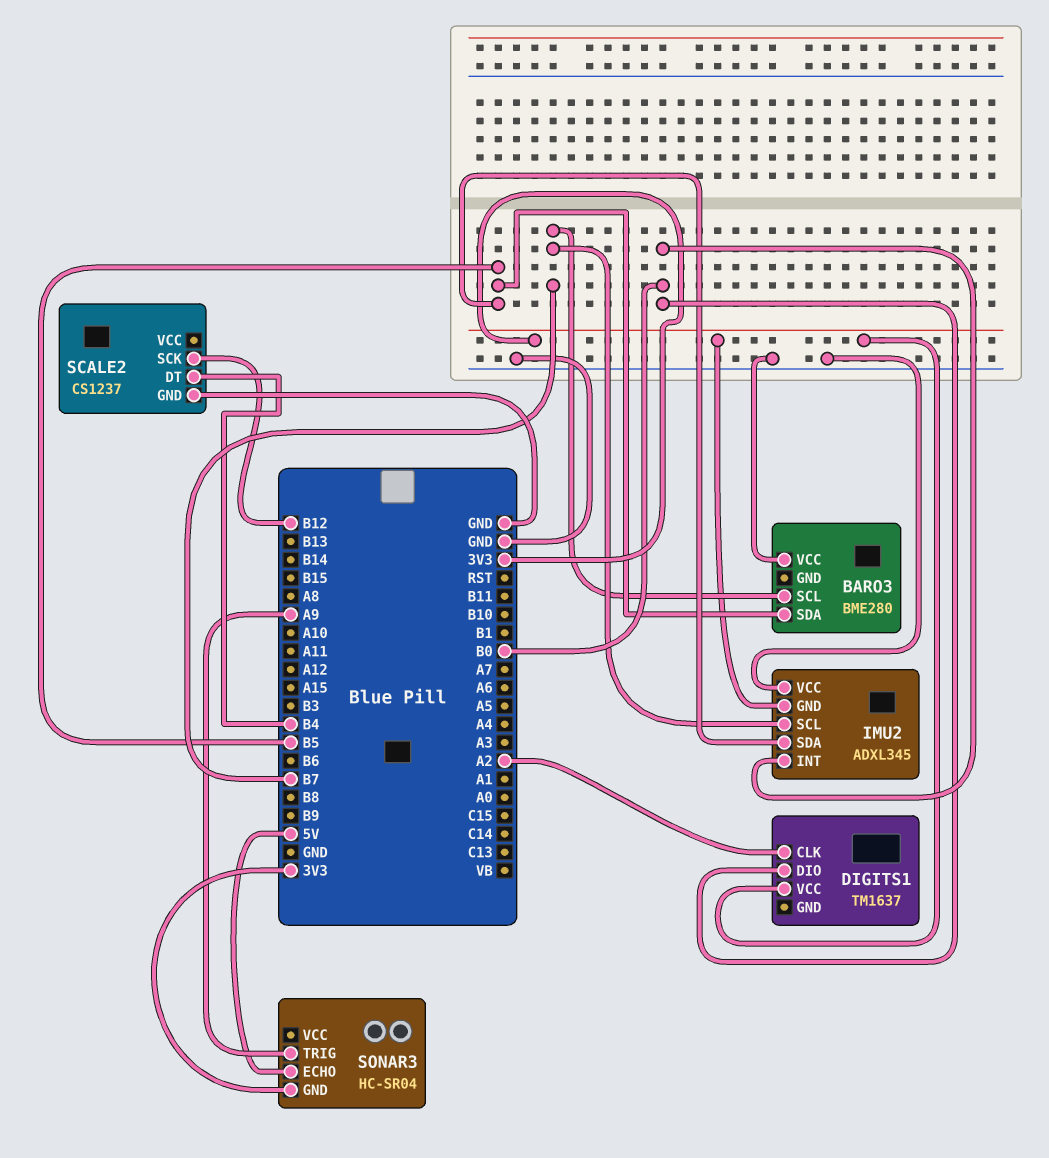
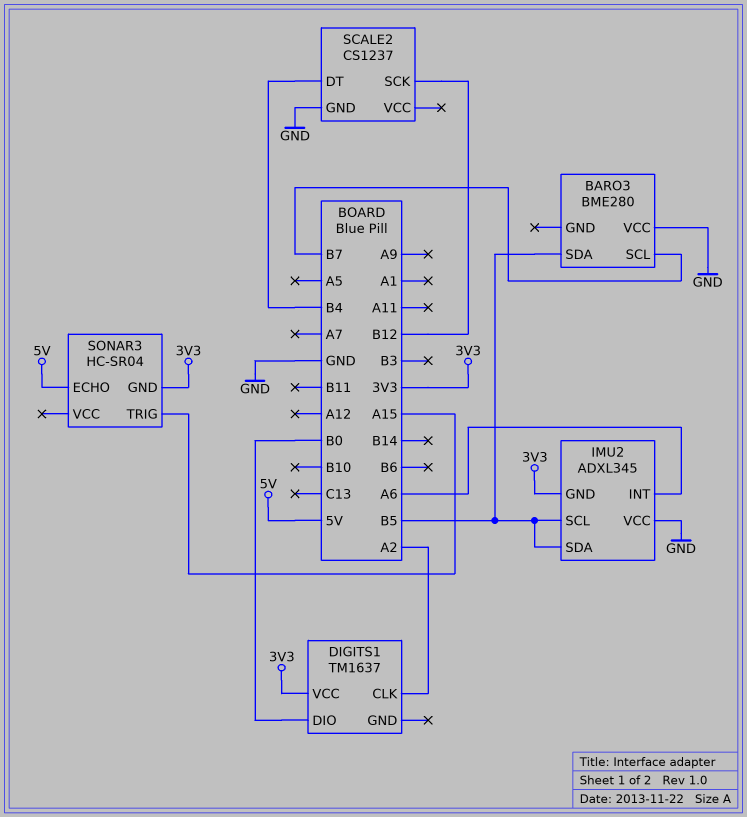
IMU2 pin INT: B0 -> A6
IMU2 pin SCL: B7 -> B5
SONAR3 pin TRIG: A9 -> A15

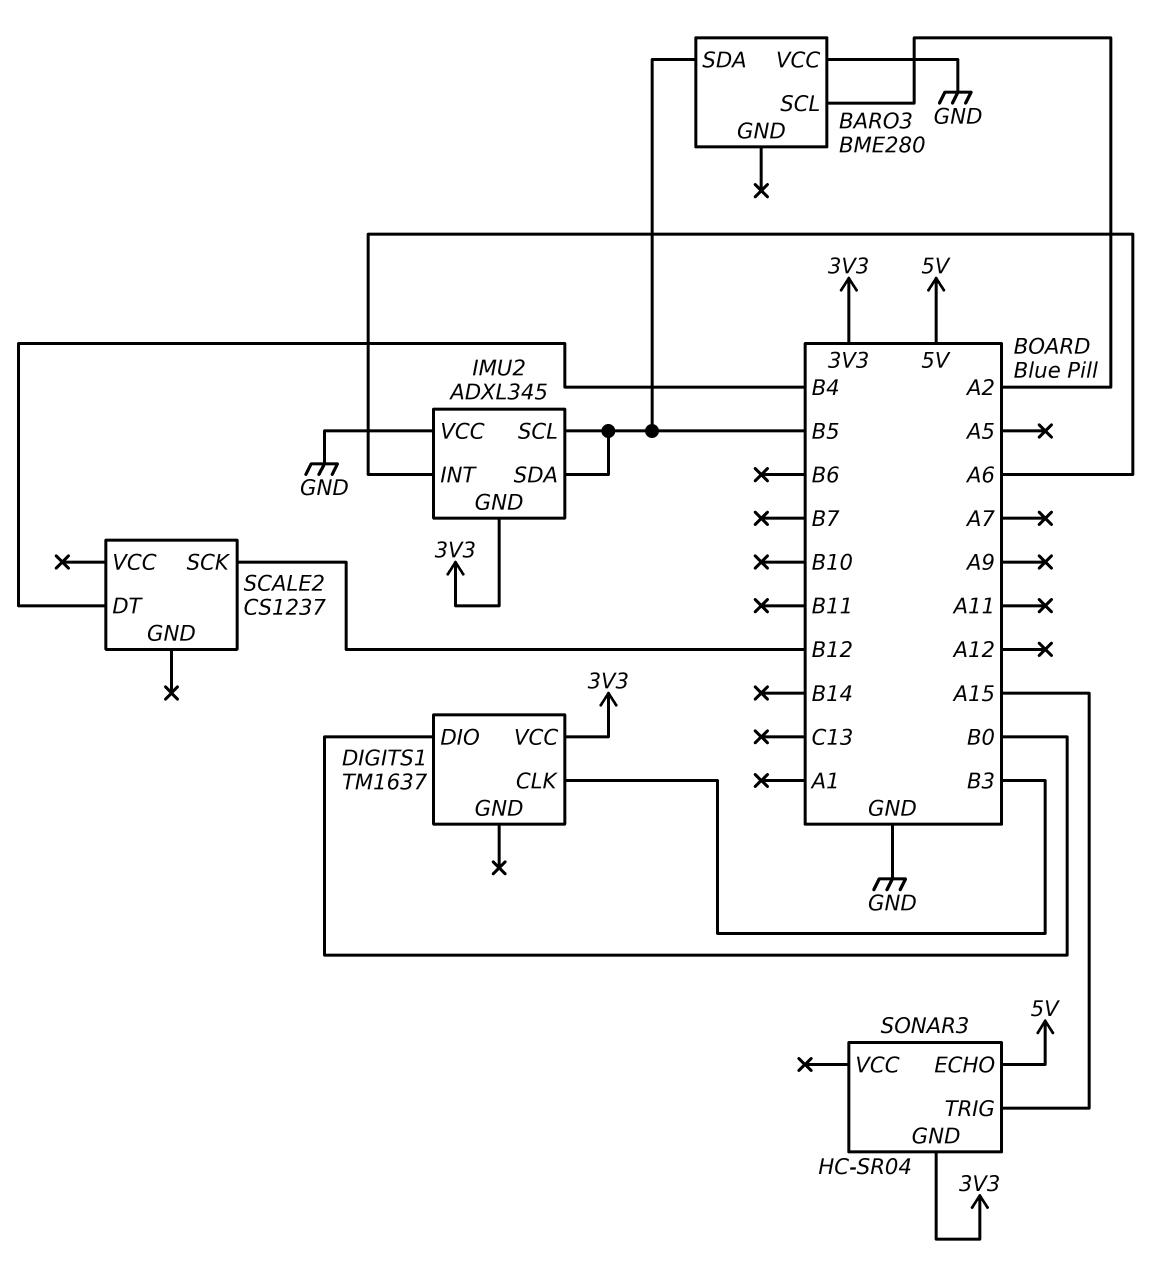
BARO3 pin SCL: B7 -> A2
DIGITS1 pin CLK: A2 -> B3
SCALE2 pin GND: GND -> none

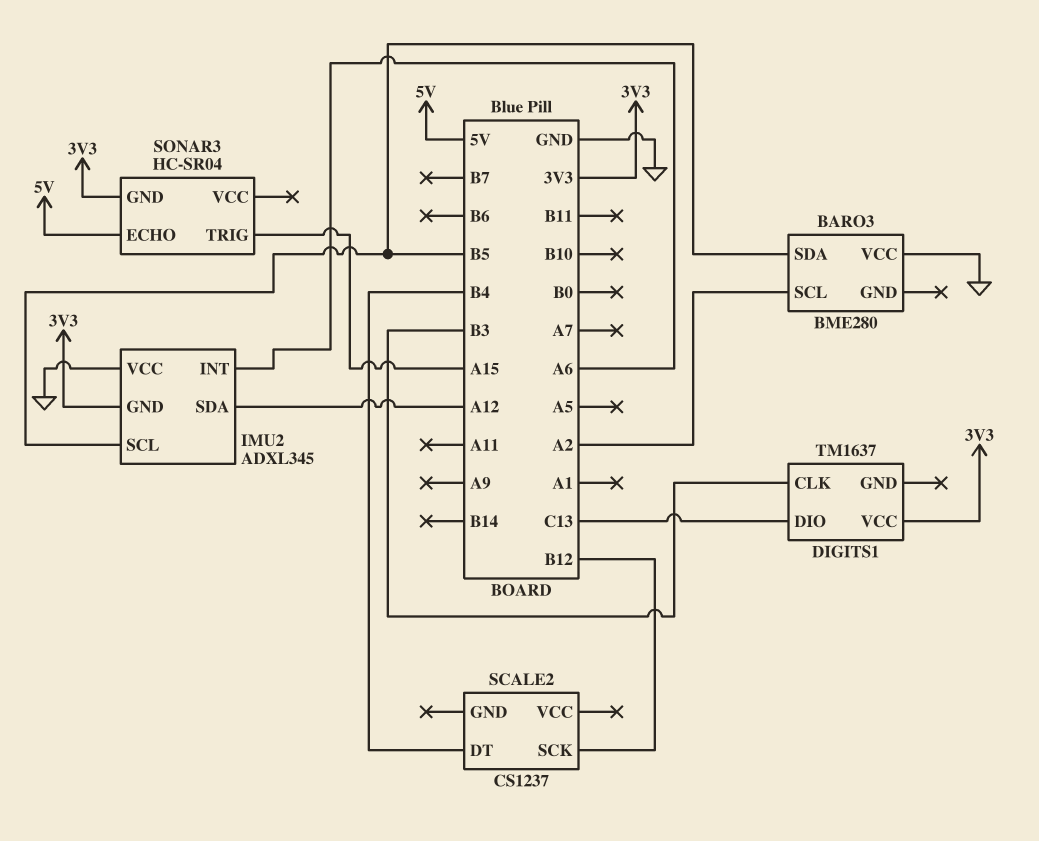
DIGITS1 pin DIO: B0 -> C13
IMU2 pin SDA: B5 -> A12

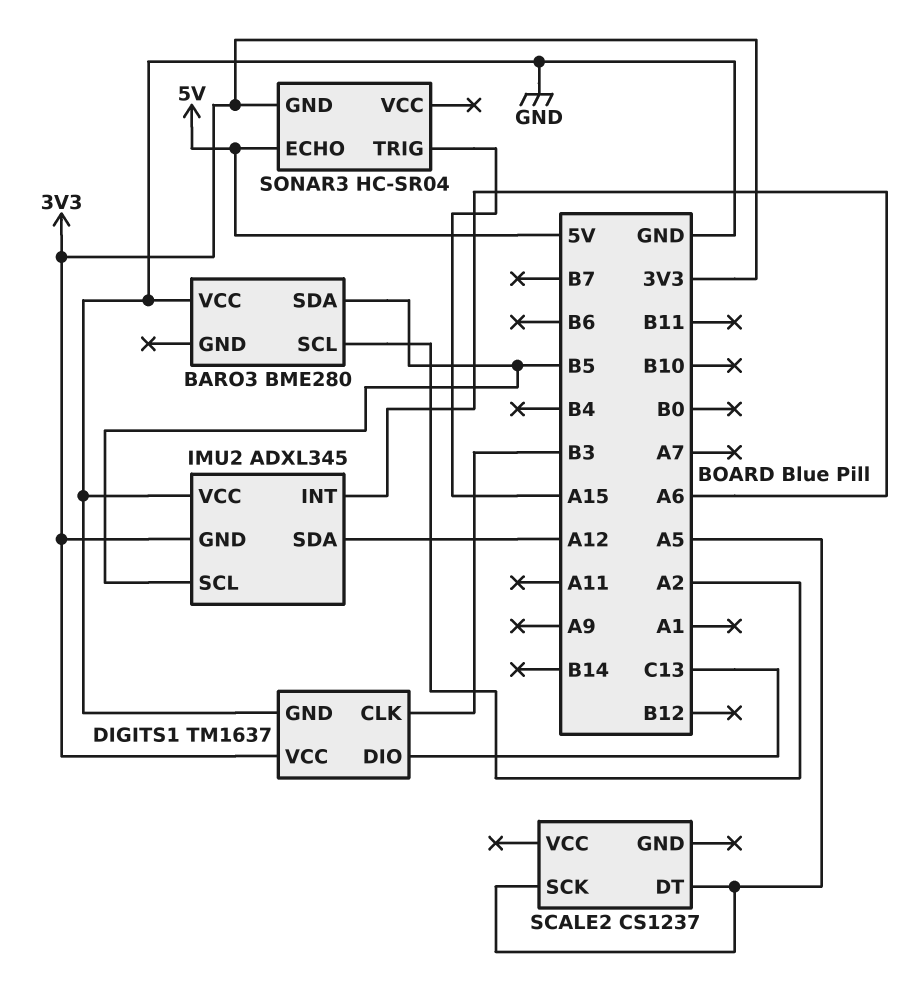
DIGITS1 pin GND: none -> GND
SCALE2 pin DT: B4 -> A5
SCALE2 pin SCK: B12 -> A5

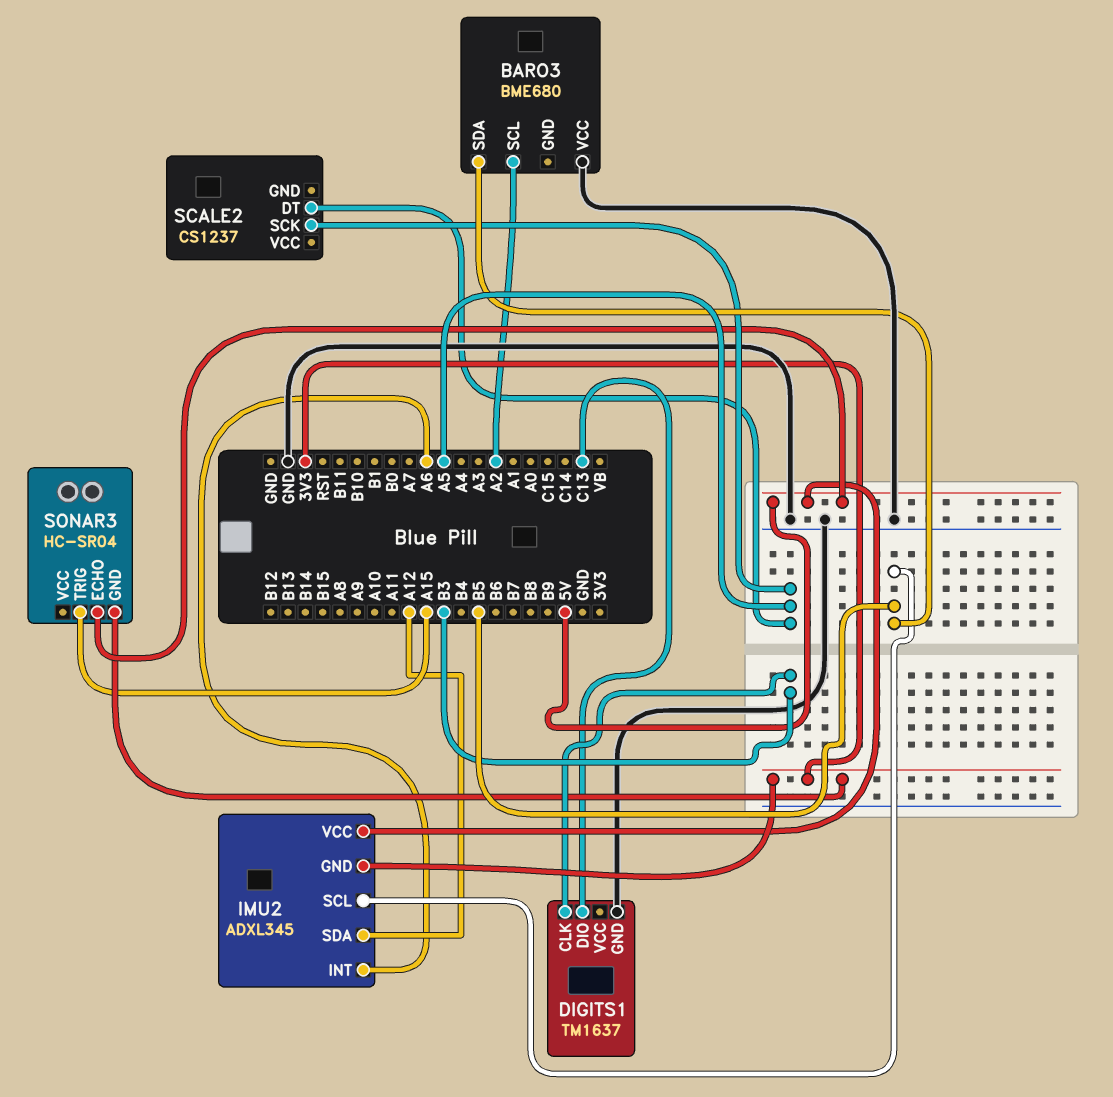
BARO3: BME280 -> BME680
DIGITS1 pin VCC: 3V3 -> none
IMU2 pin VCC: GND -> 5V

